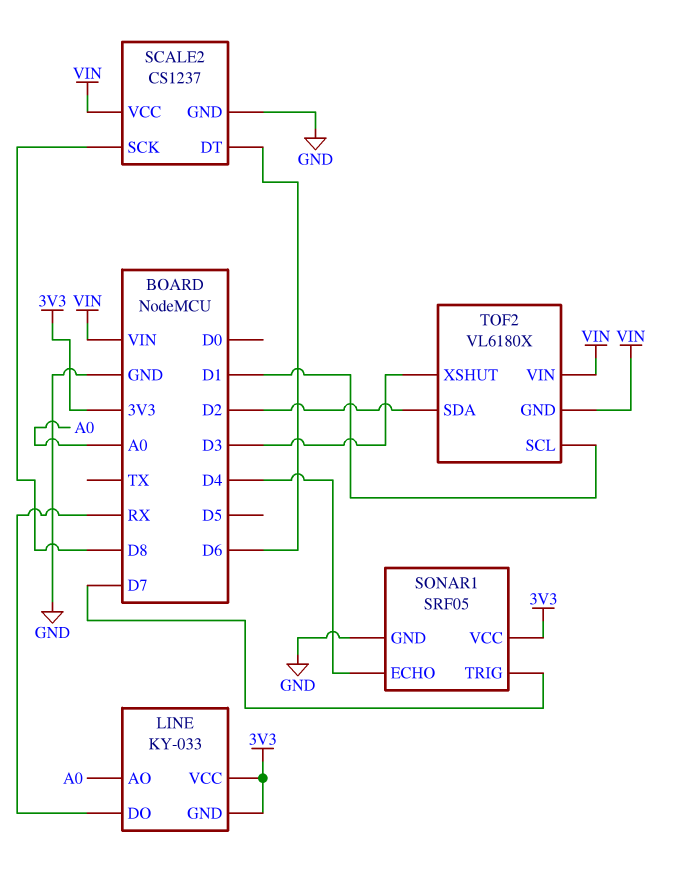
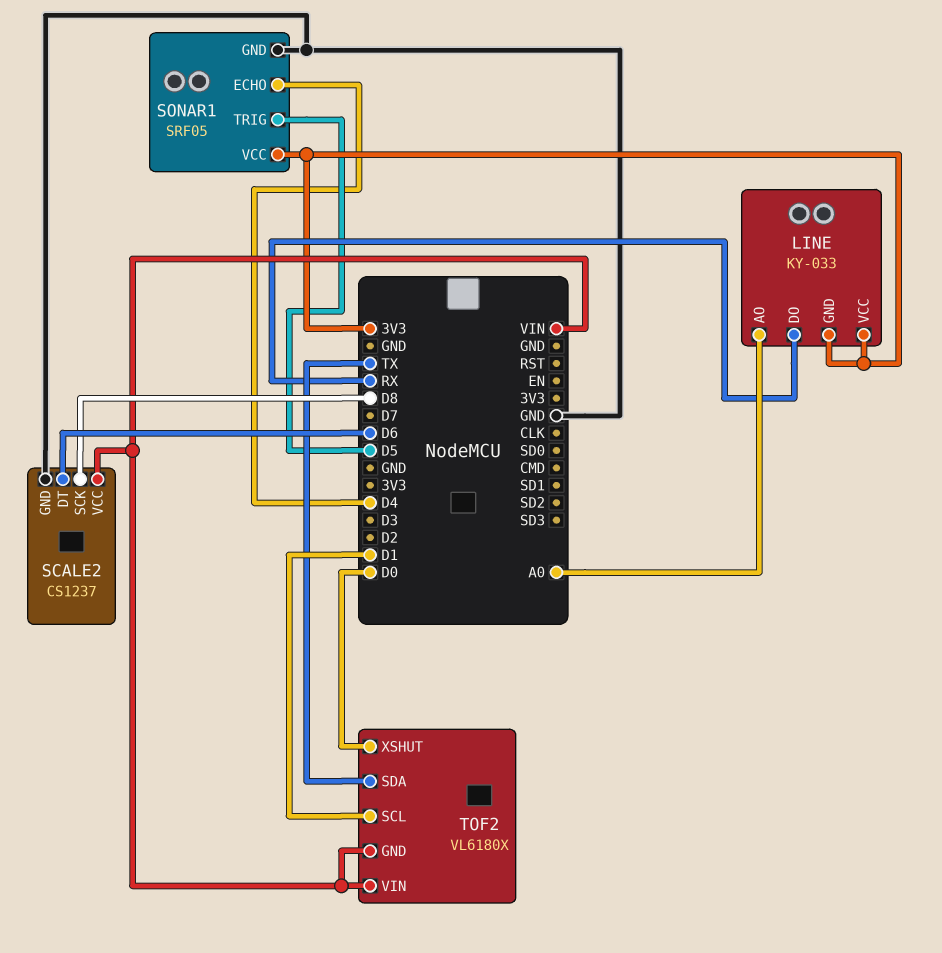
SONAR1 pin TRIG: D7 -> D5
TOF2 pin SDA: D2 -> TX
TOF2 pin XSHUT: D3 -> D0

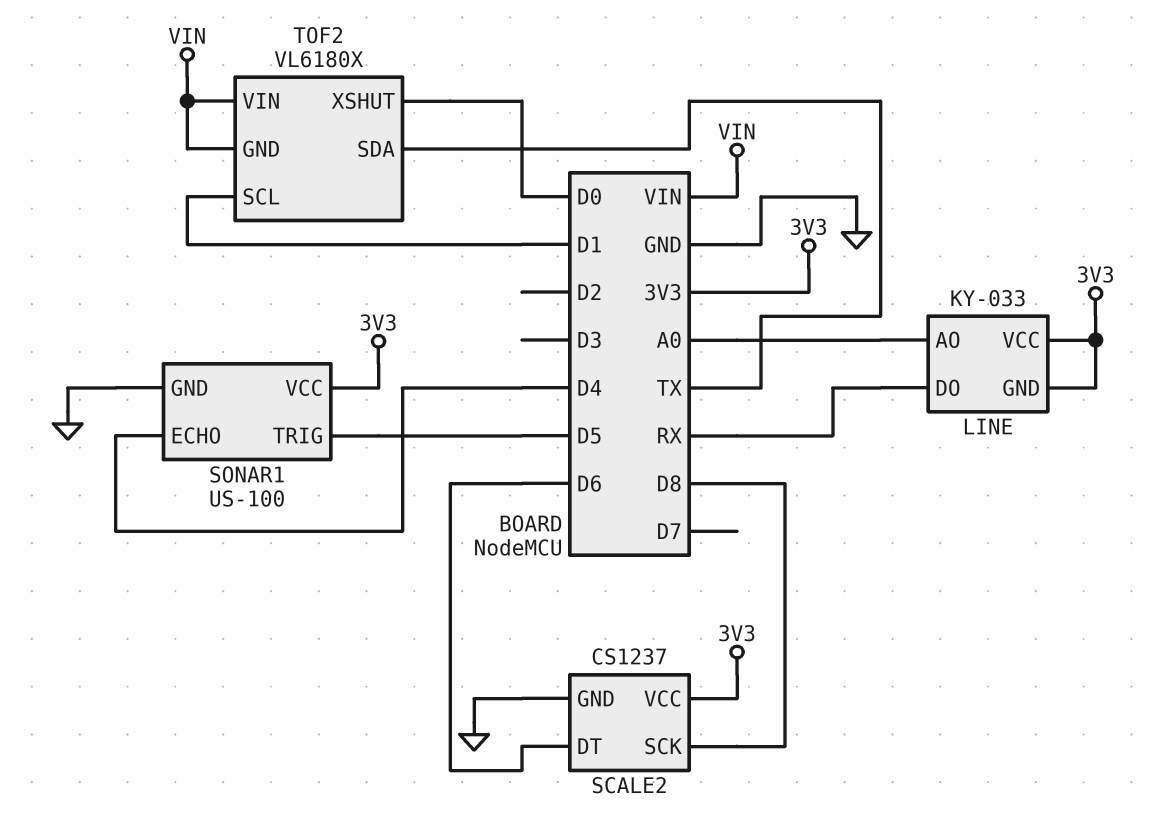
SCALE2 pin VCC: VIN -> 3V3
SONAR1: SRF05 -> US-100

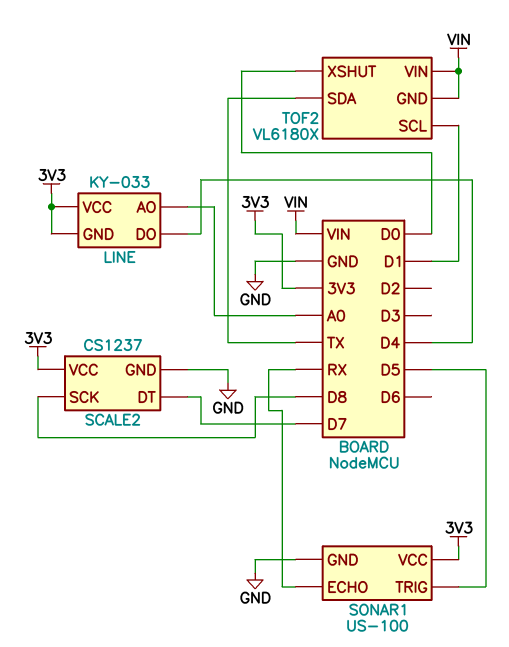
LINE pin DO: RX -> D4
SCALE2 pin DT: D6 -> D7
SONAR1 pin ECHO: D4 -> RX

